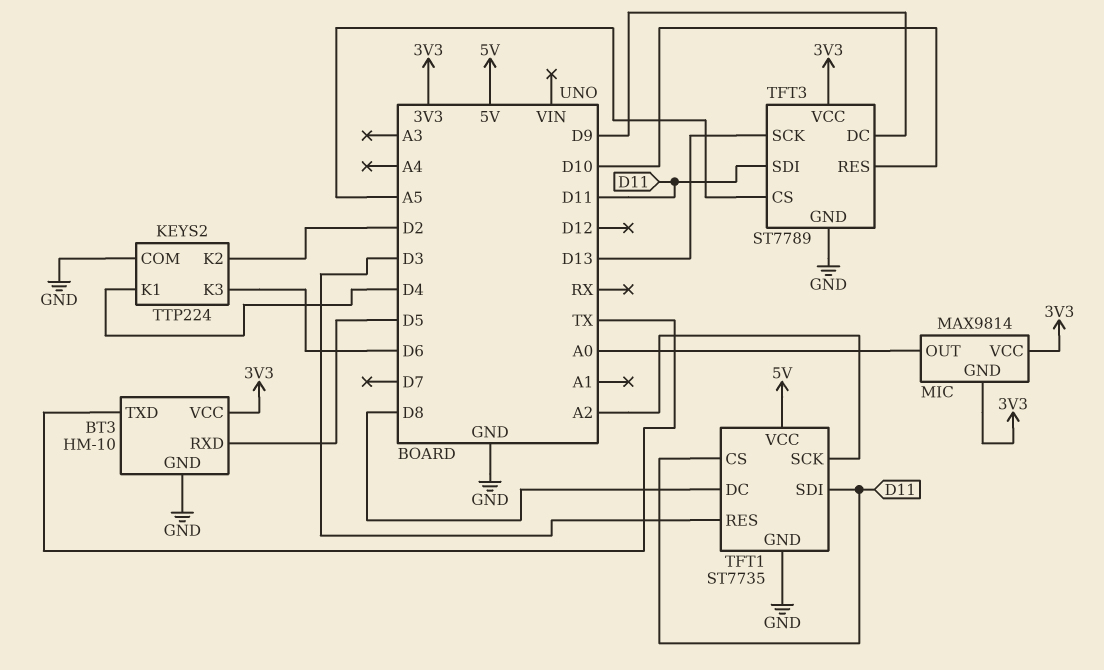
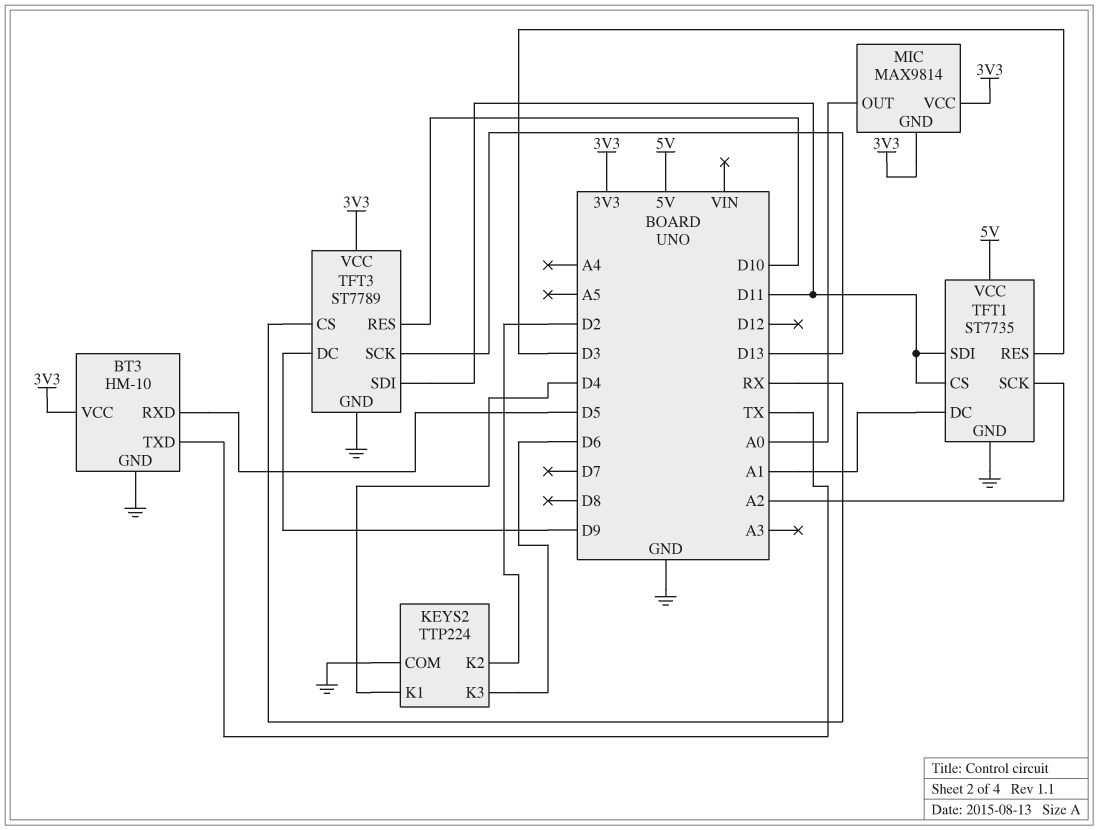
TFT1 pin DC: D8 -> A1
TFT3 pin CS: A5 -> RX

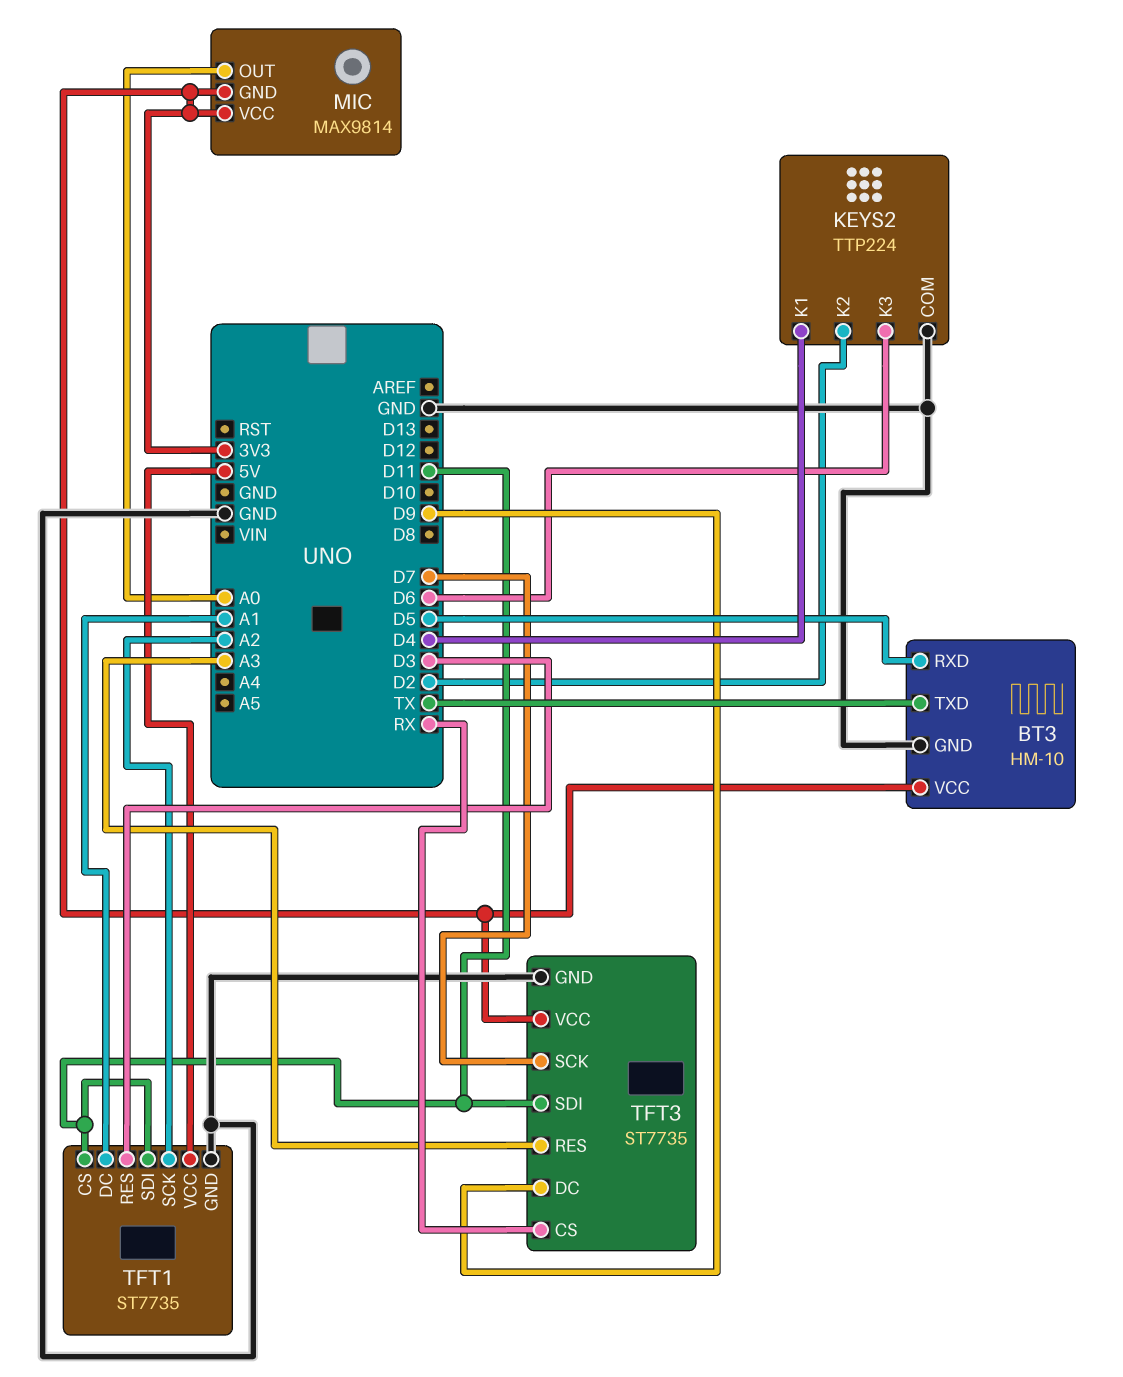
TFT3: ST7789 -> ST7735
TFT3 pin RES: D10 -> A3
TFT3 pin SCK: D13 -> D7

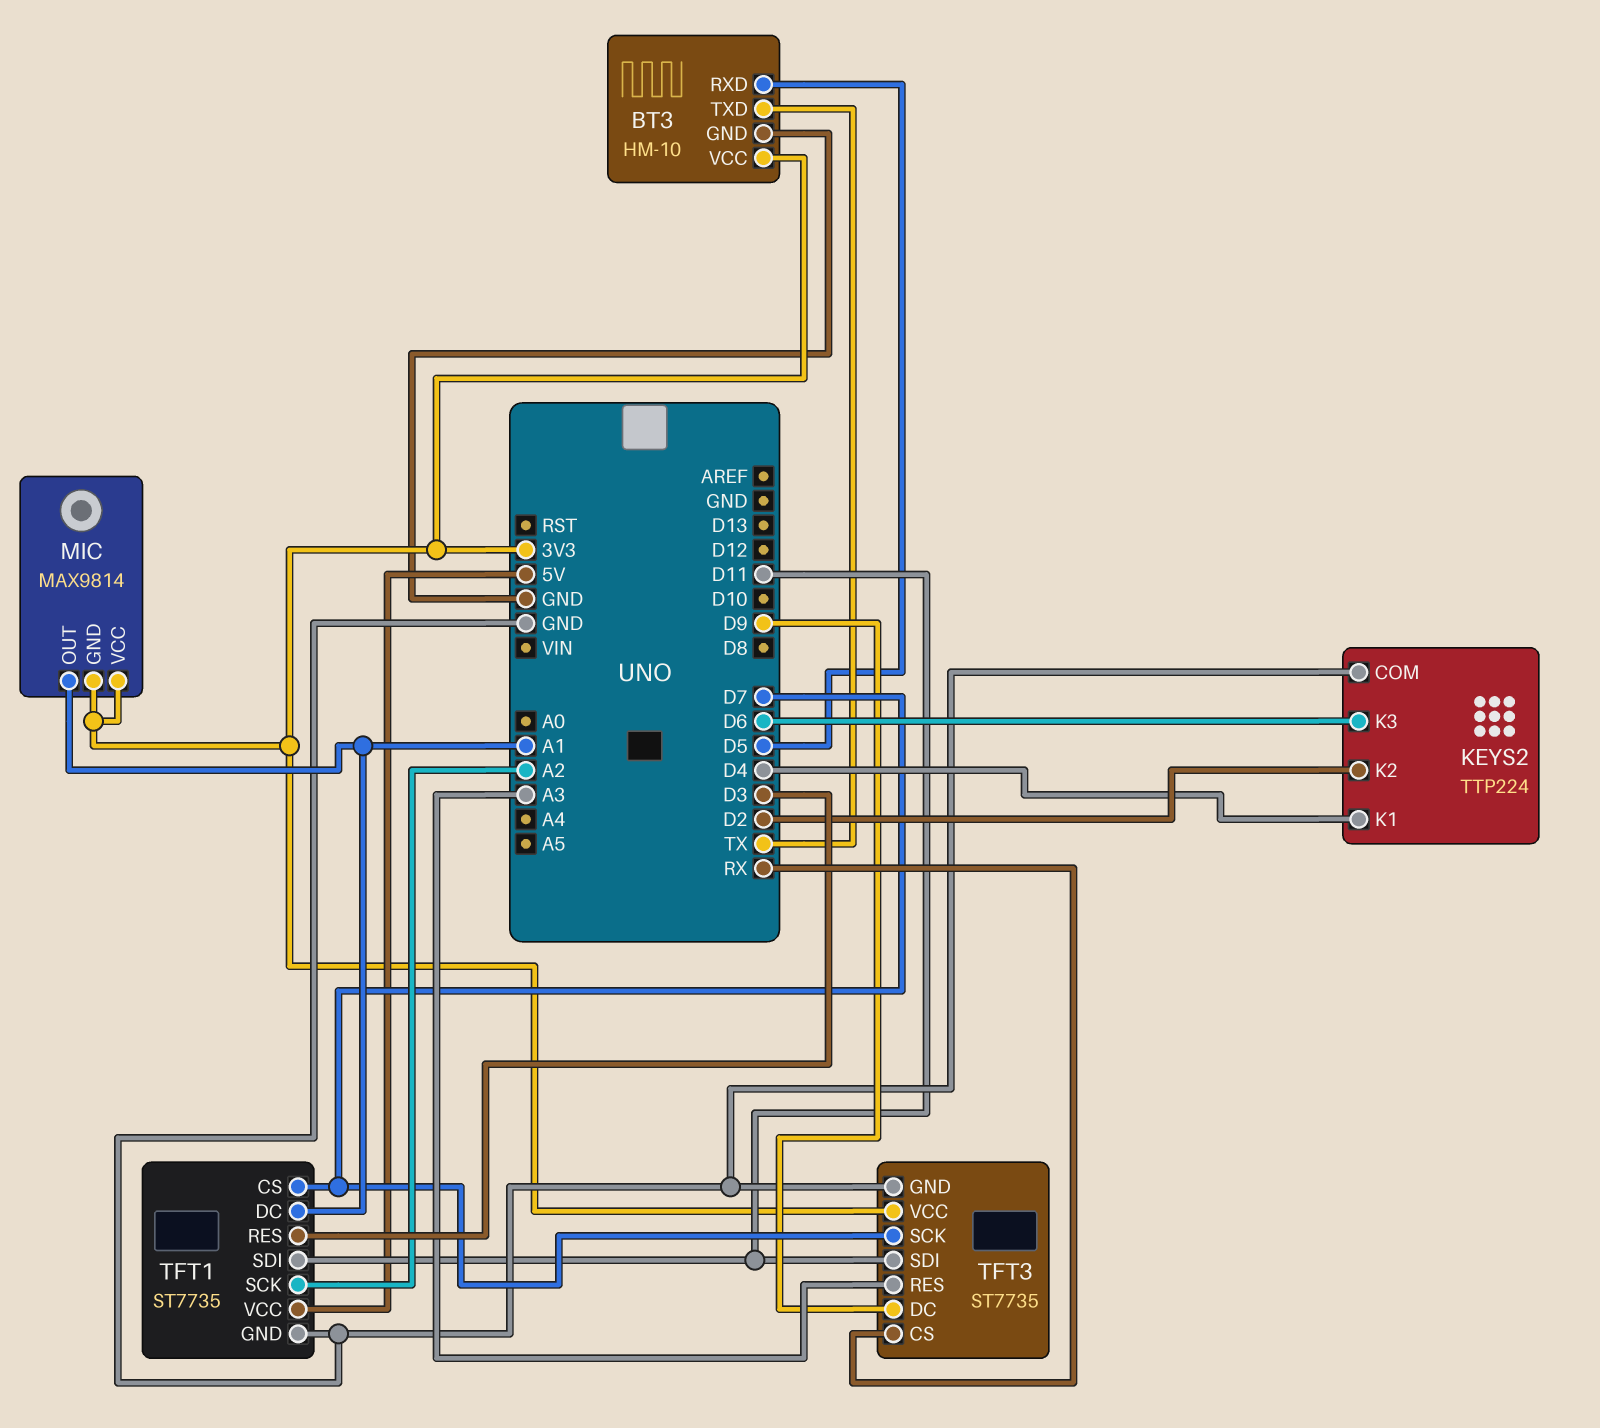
MIC pin OUT: A0 -> A1
TFT1 pin CS: D11 -> D7

